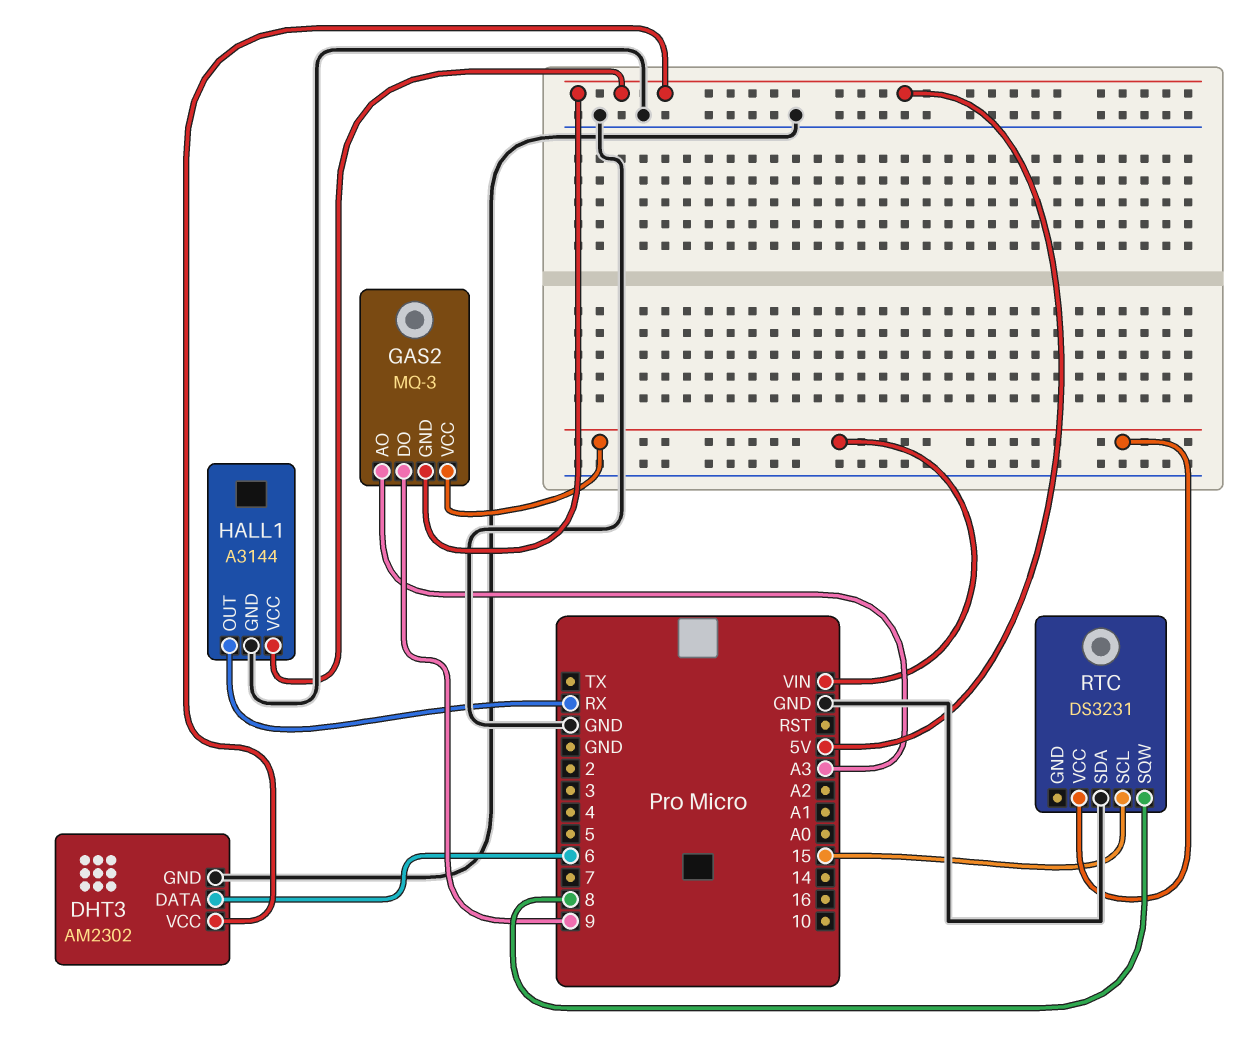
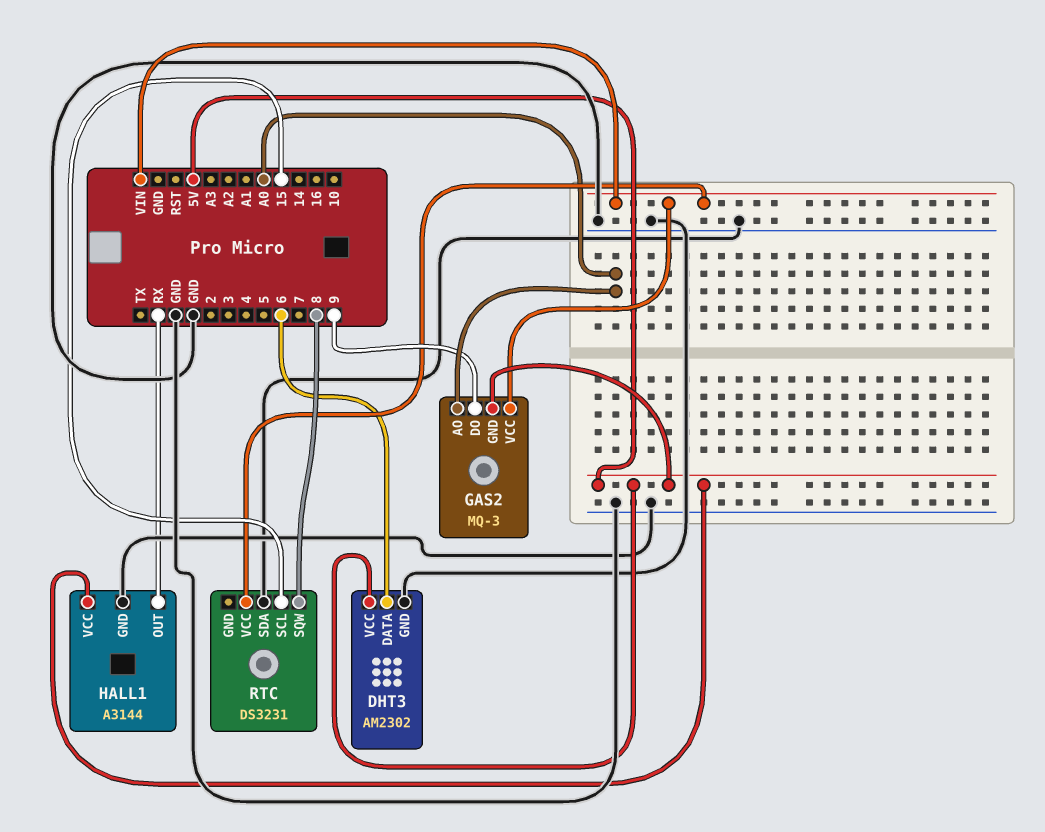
GAS2 pin AO: A3 -> A0

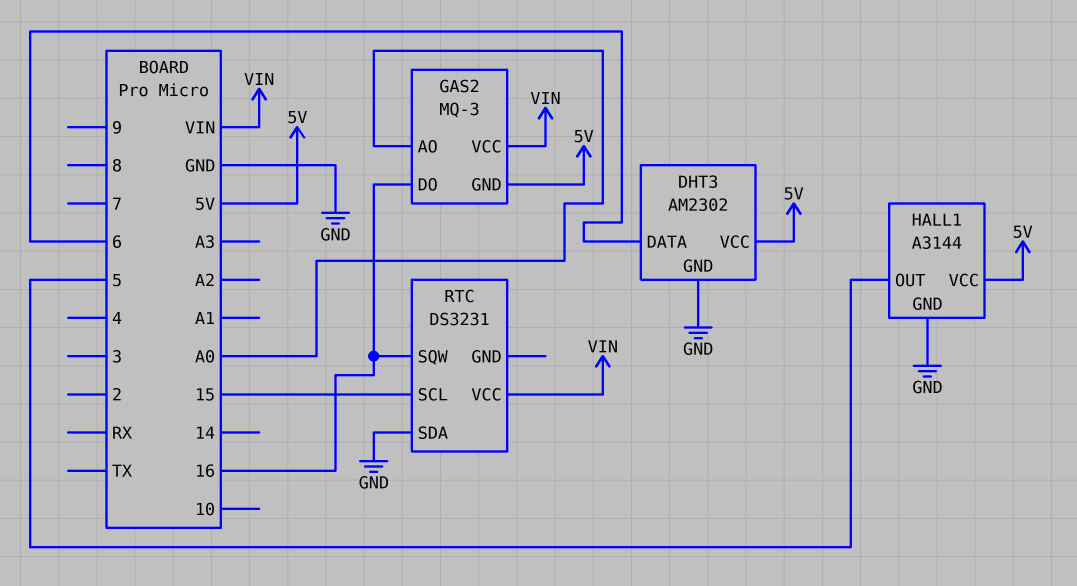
GAS2 pin DO: 9 -> 16
HALL1 pin OUT: RX -> 5
RTC pin SQW: 8 -> 16

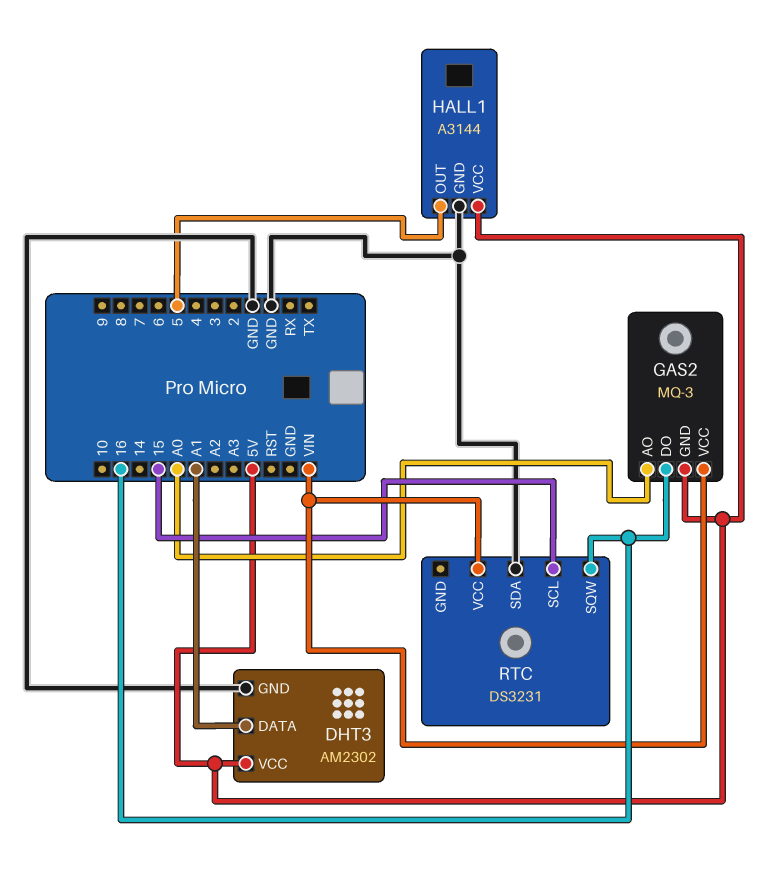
DHT3 pin DATA: 6 -> A1

